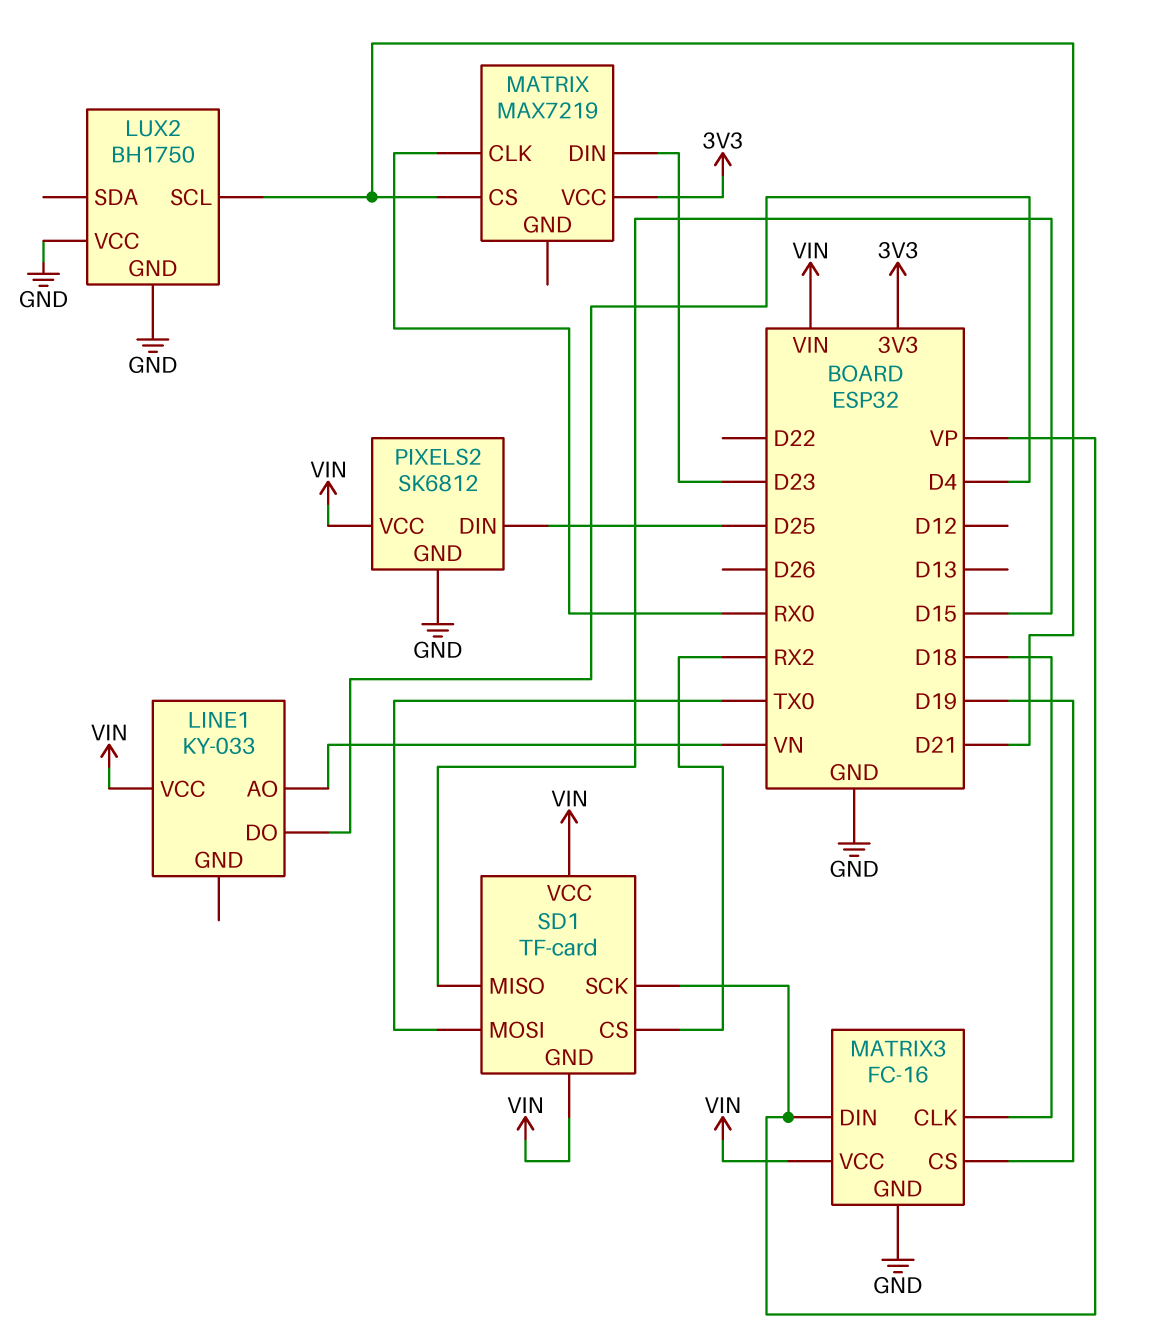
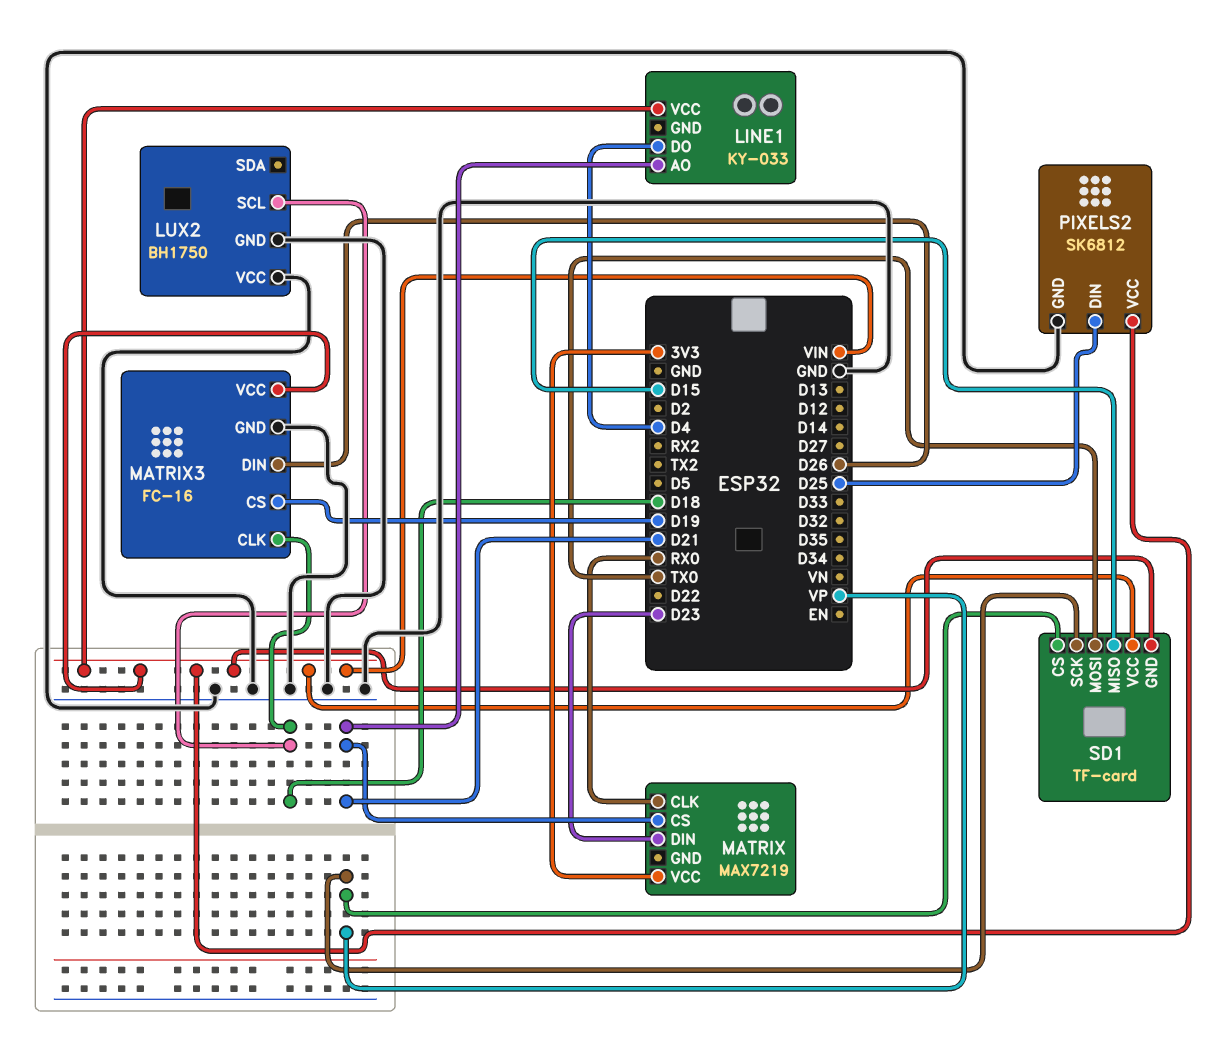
LINE1 pin AO: VN -> D21
LUX2 pin SCL: D21 -> D18
MATRIX3 pin DIN: VP -> D26
SD1 pin CS: RX2 -> VP

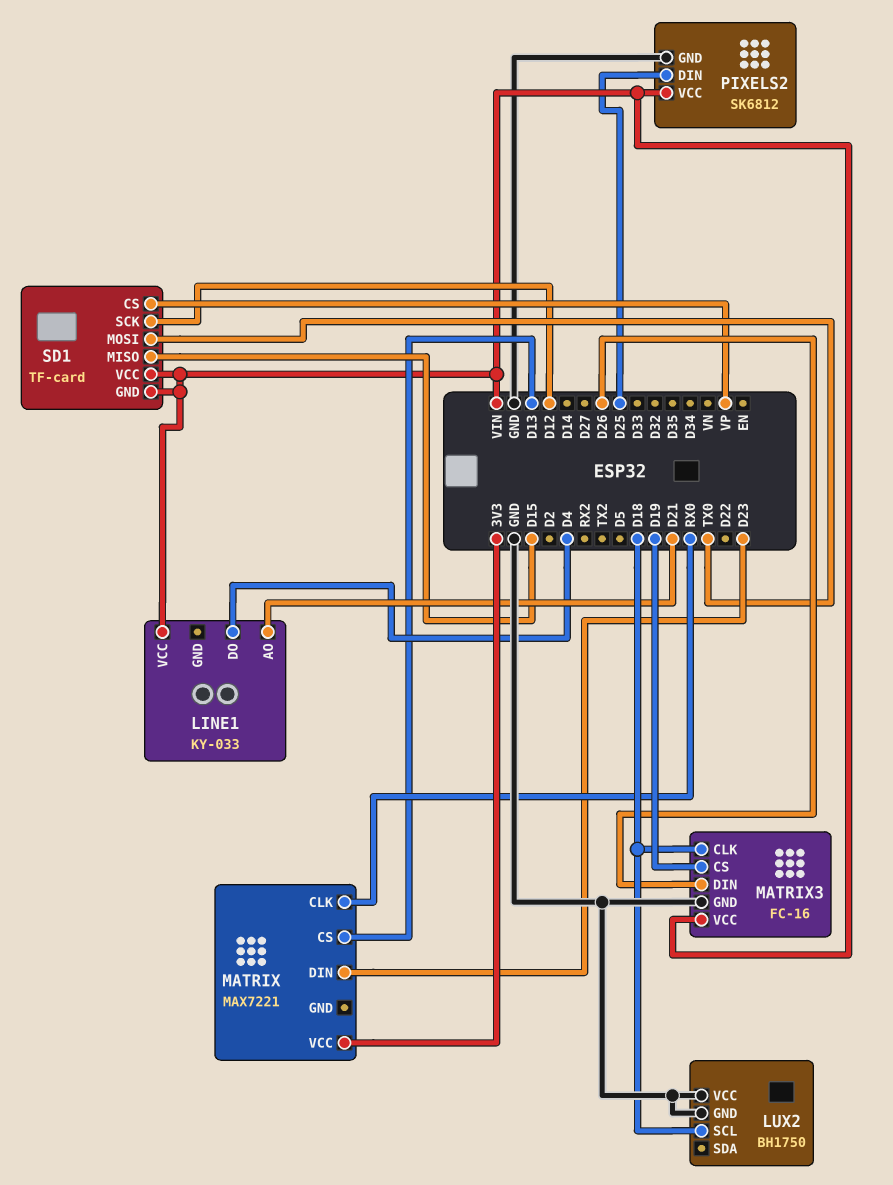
MATRIX: MAX7219 -> MAX7221
MATRIX pin CS: D21 -> D13
SD1 pin SCK: VP -> D12

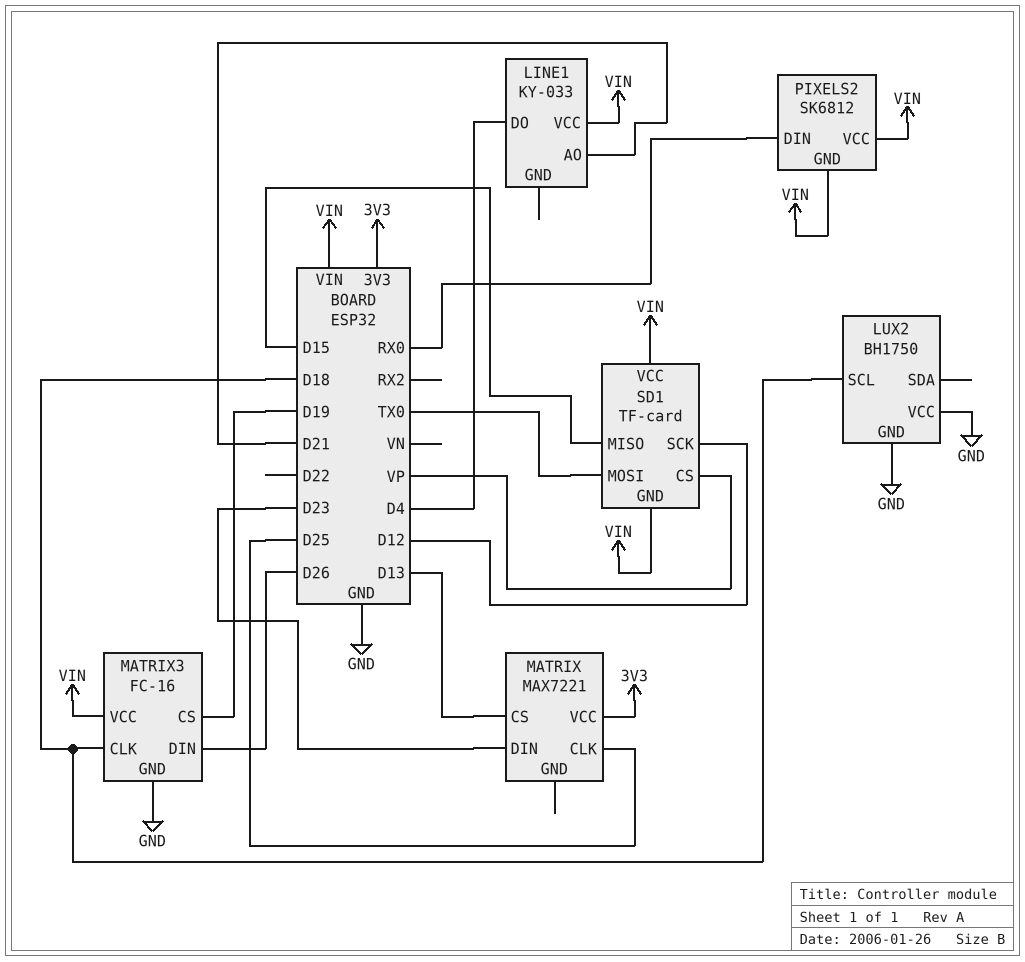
MATRIX pin CLK: RX0 -> D25
PIXELS2 pin DIN: D25 -> RX0
PIXELS2 pin GND: GND -> VIN

